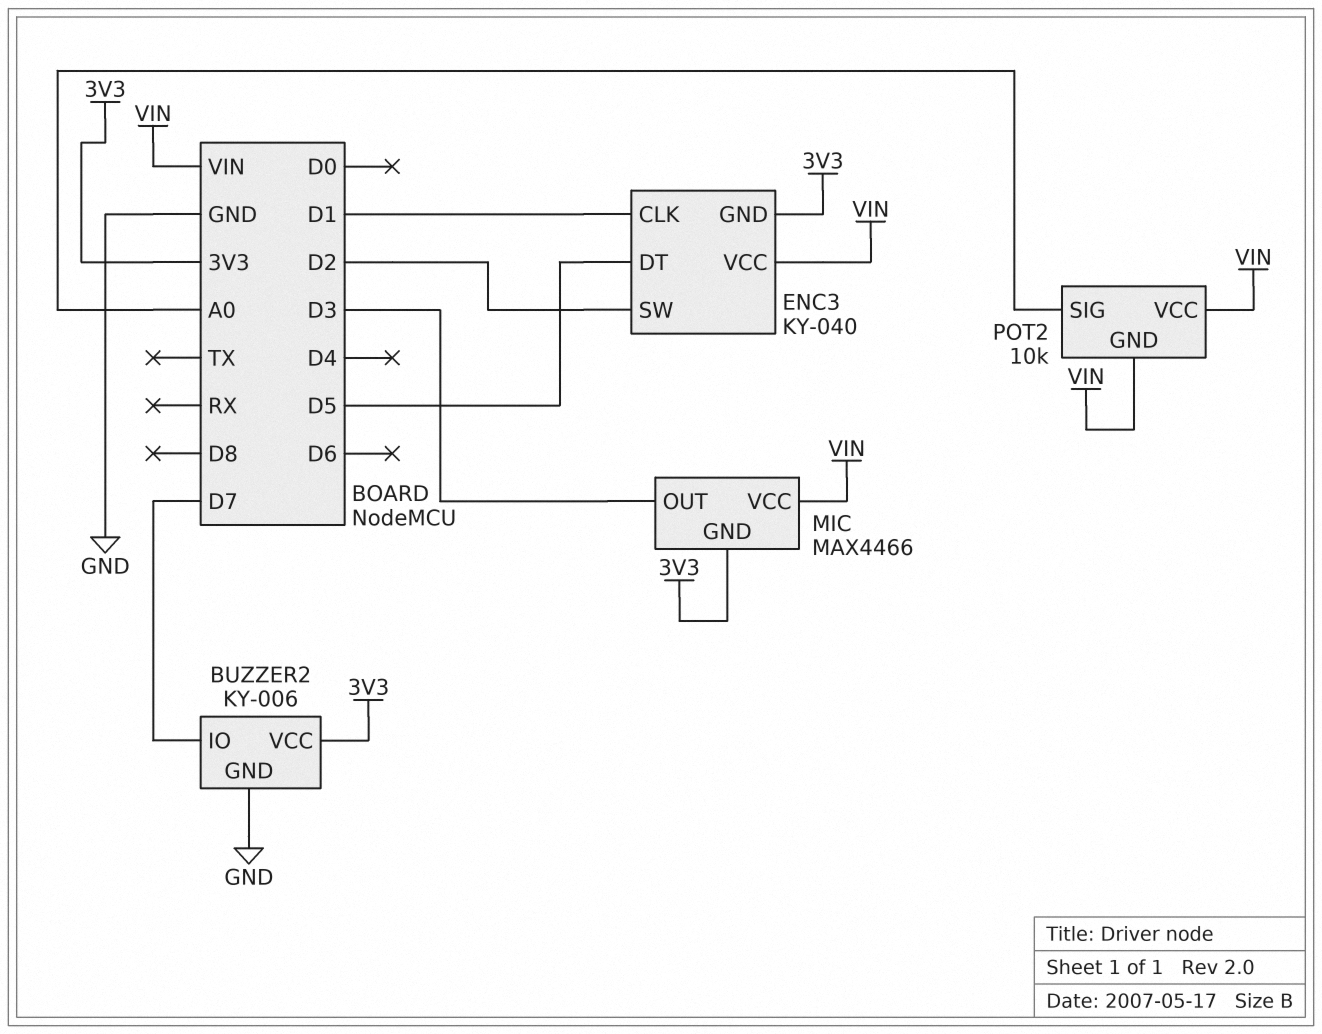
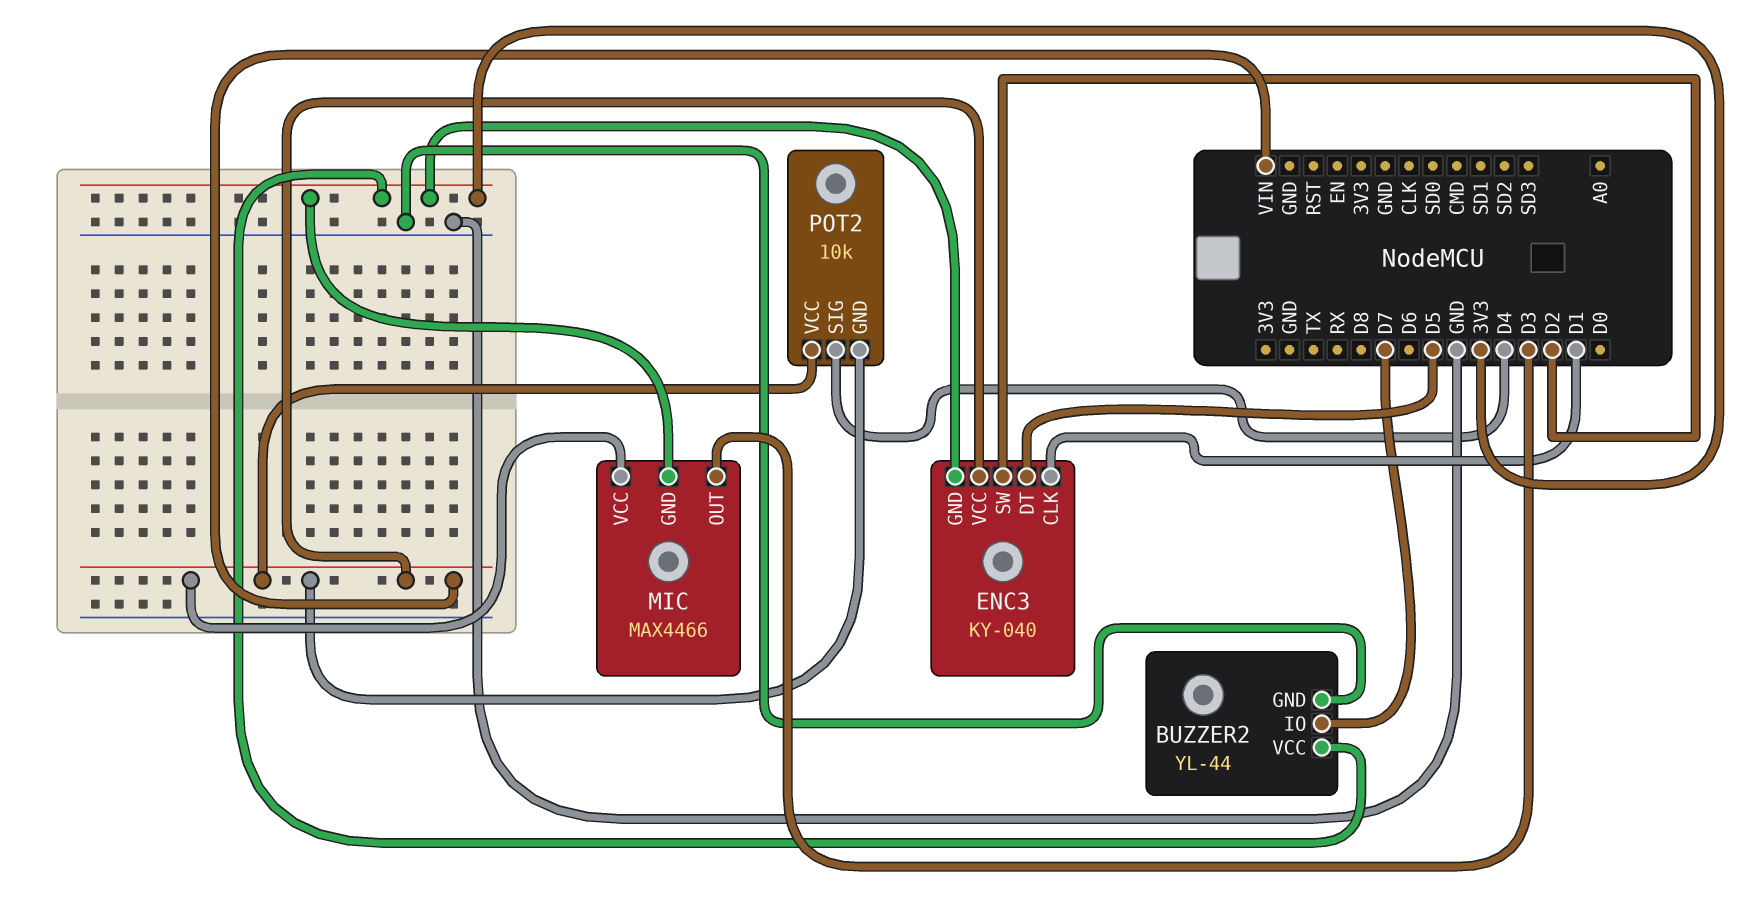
BUZZER2: KY-006 -> YL-44
POT2 pin SIG: A0 -> D4

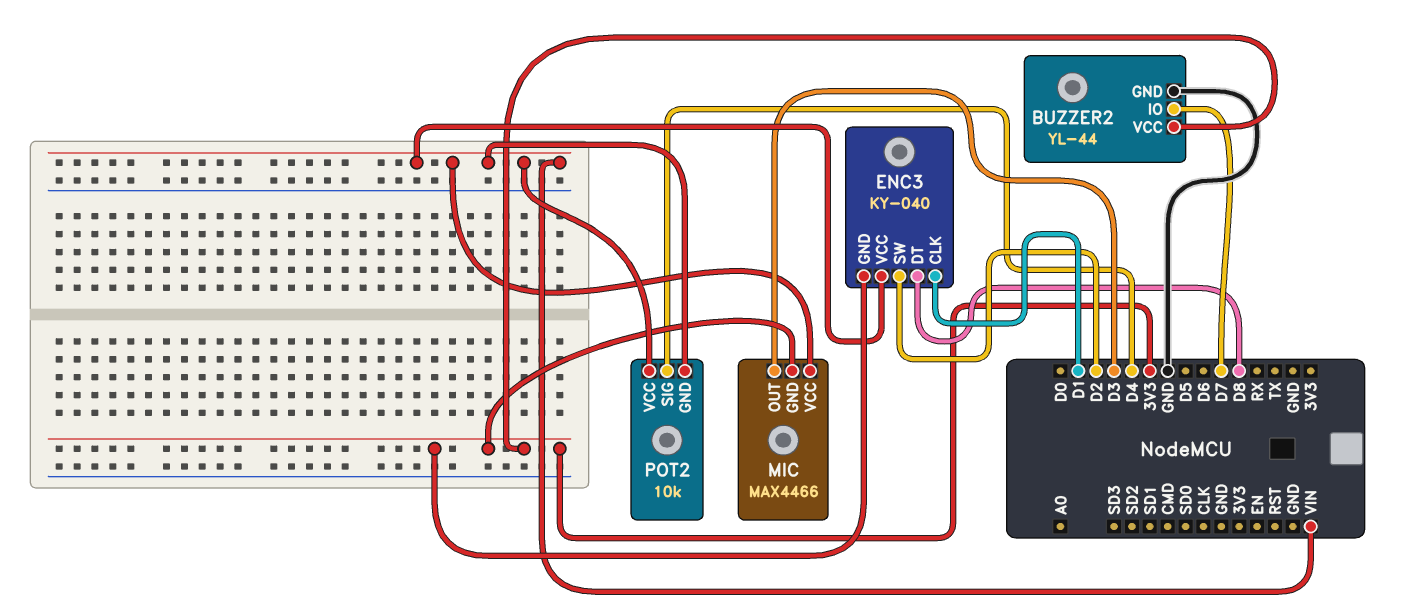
ENC3 pin DT: D5 -> D8

